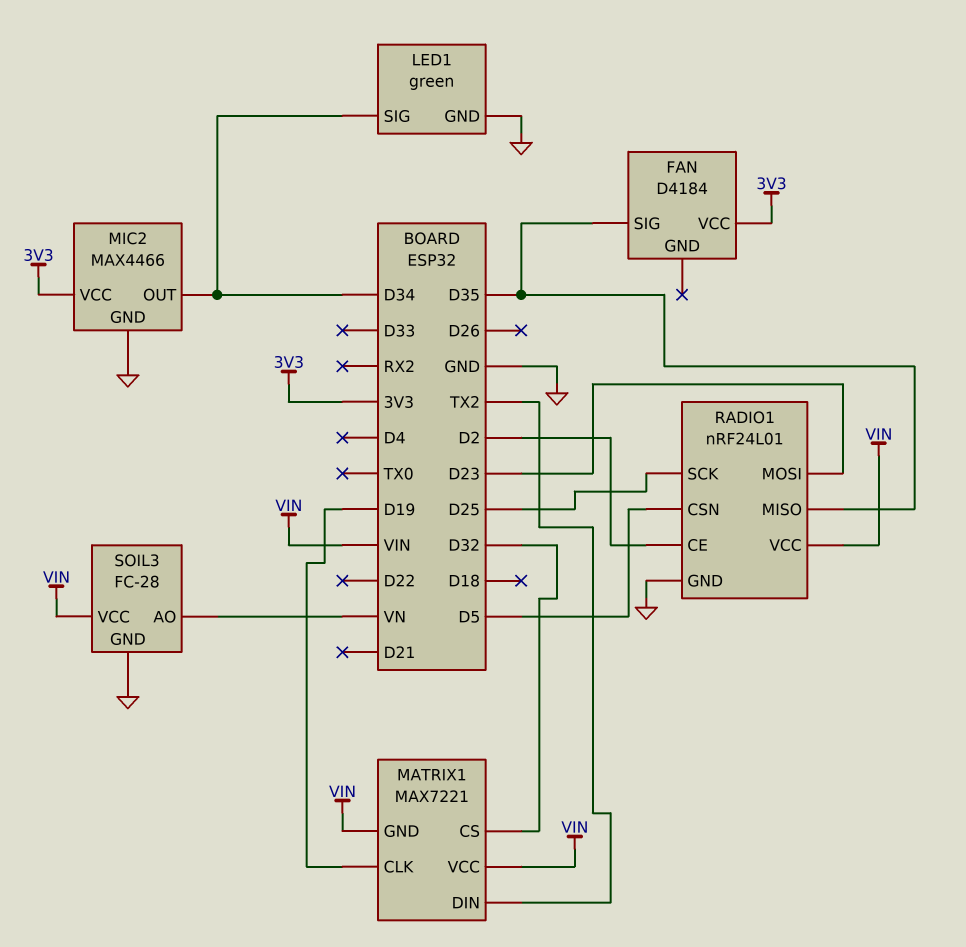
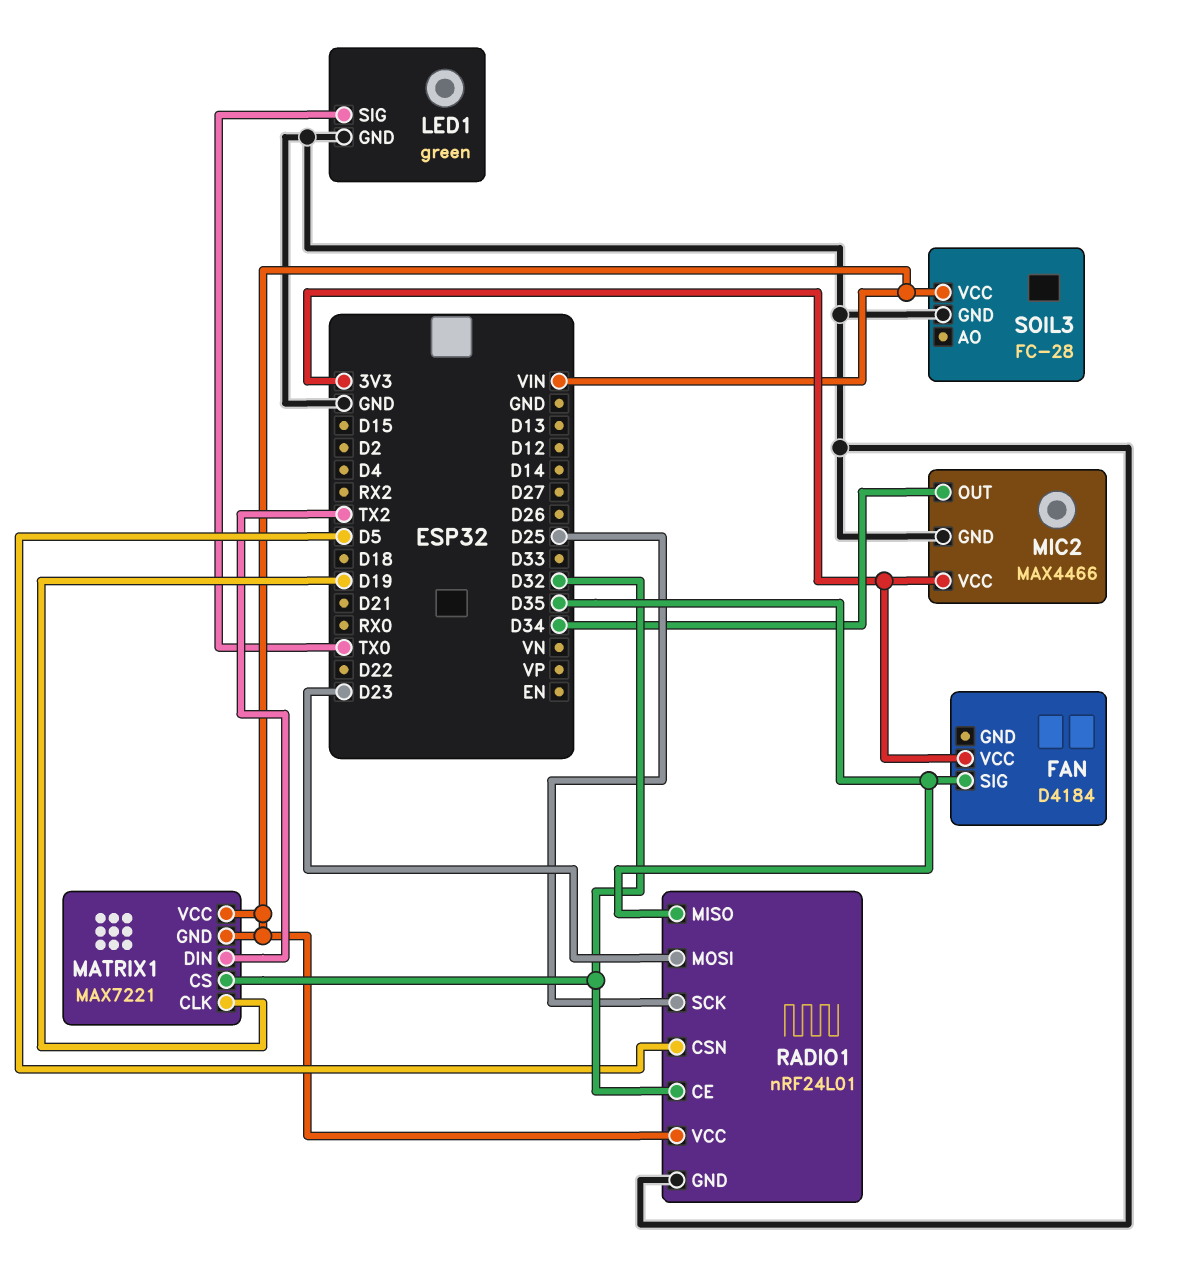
LED1 pin SIG: D34 -> TX0
RADIO1 pin CE: D2 -> D32
SOIL3 pin AO: VN -> none

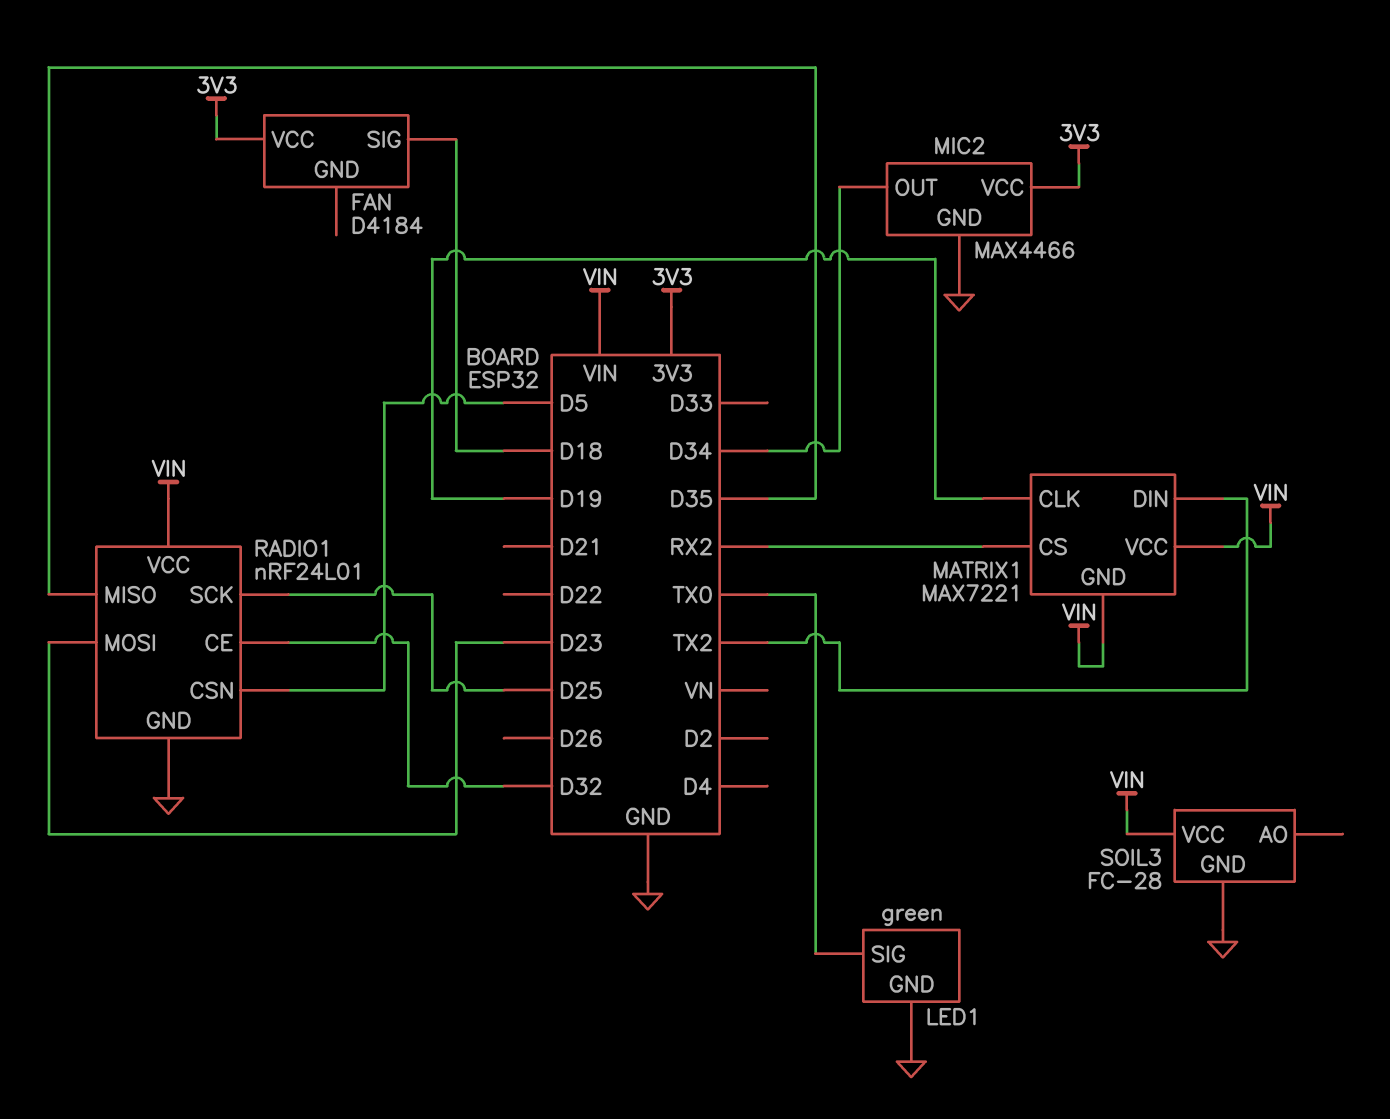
FAN pin SIG: D35 -> D18
MATRIX1 pin CS: D32 -> RX2

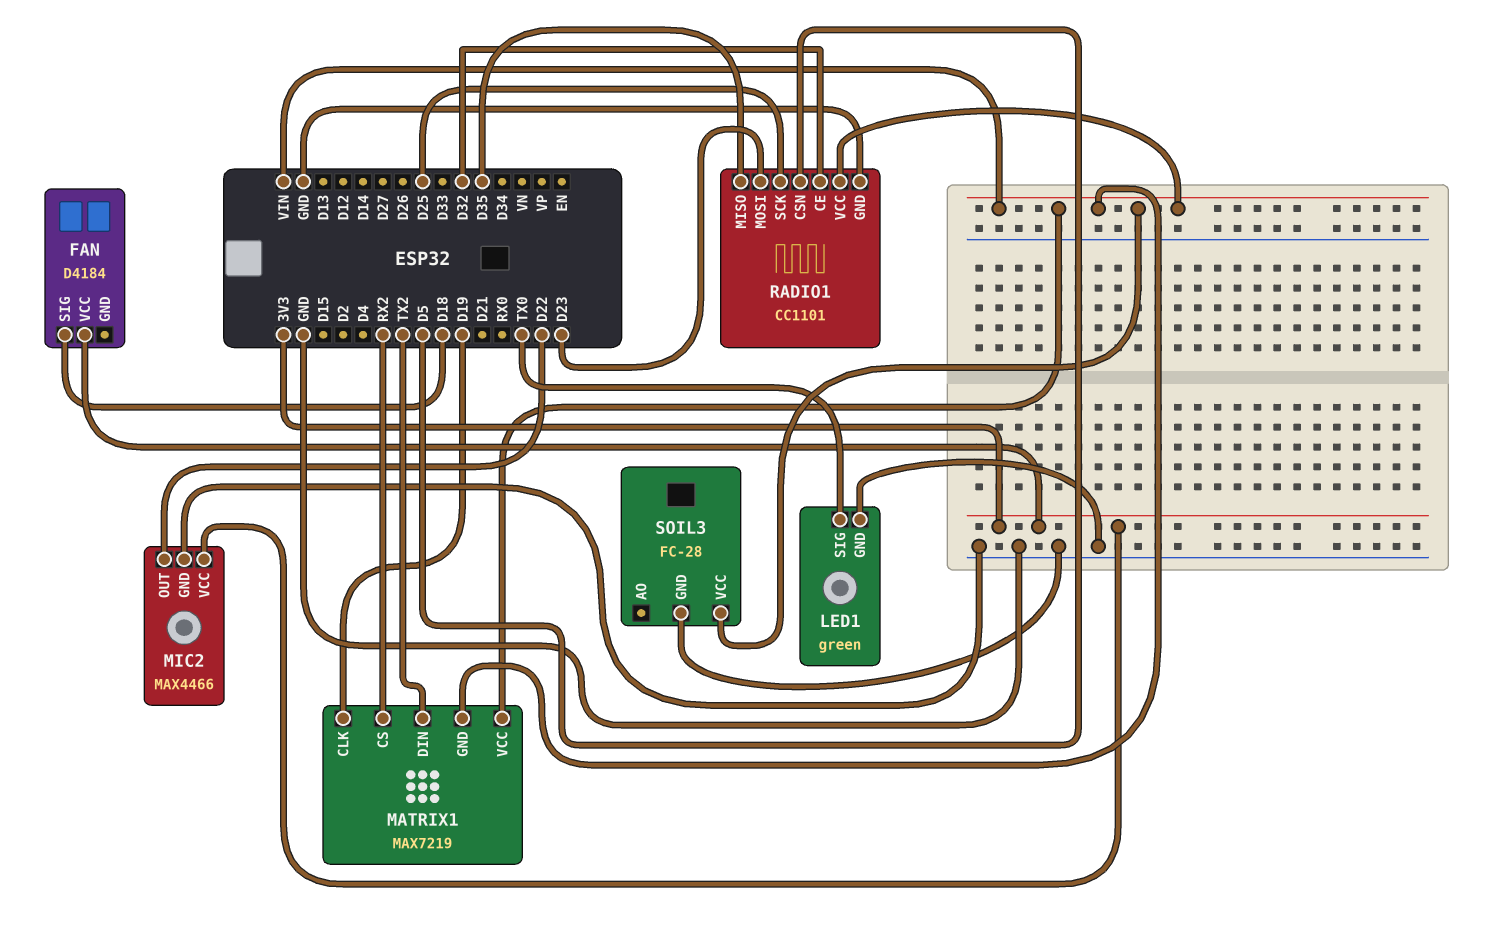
MATRIX1: MAX7221 -> MAX7219
MIC2 pin OUT: D34 -> D22
RADIO1: nRF24L01 -> CC1101

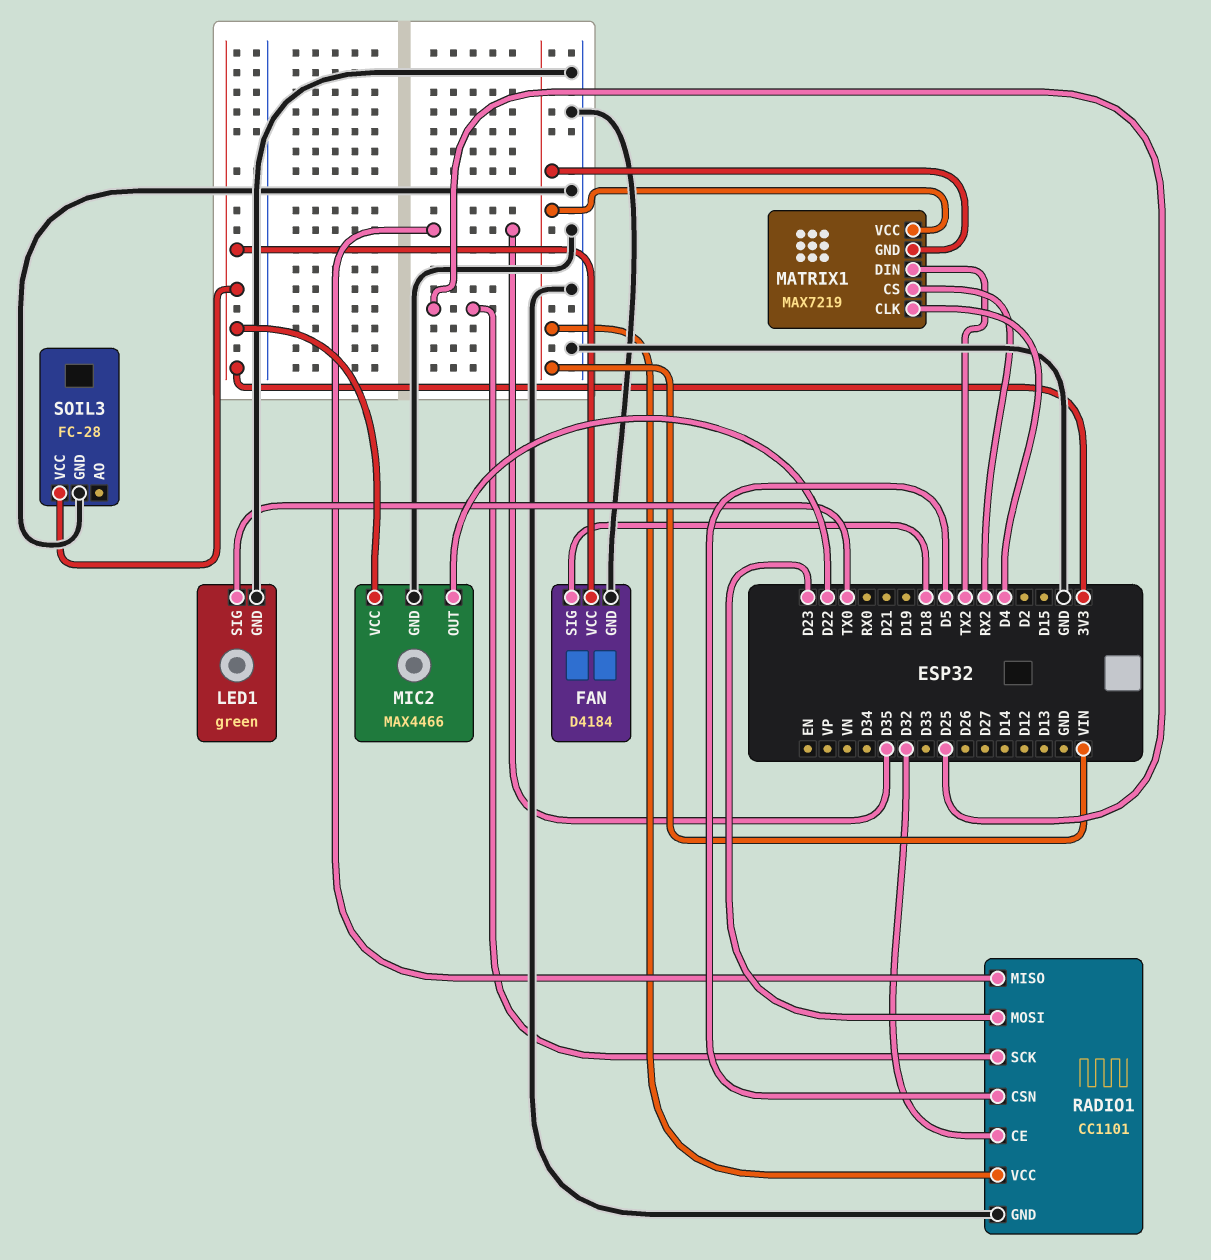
FAN pin GND: none -> GND
MATRIX1 pin CLK: D19 -> D4
SOIL3 pin VCC: VIN -> 3V3

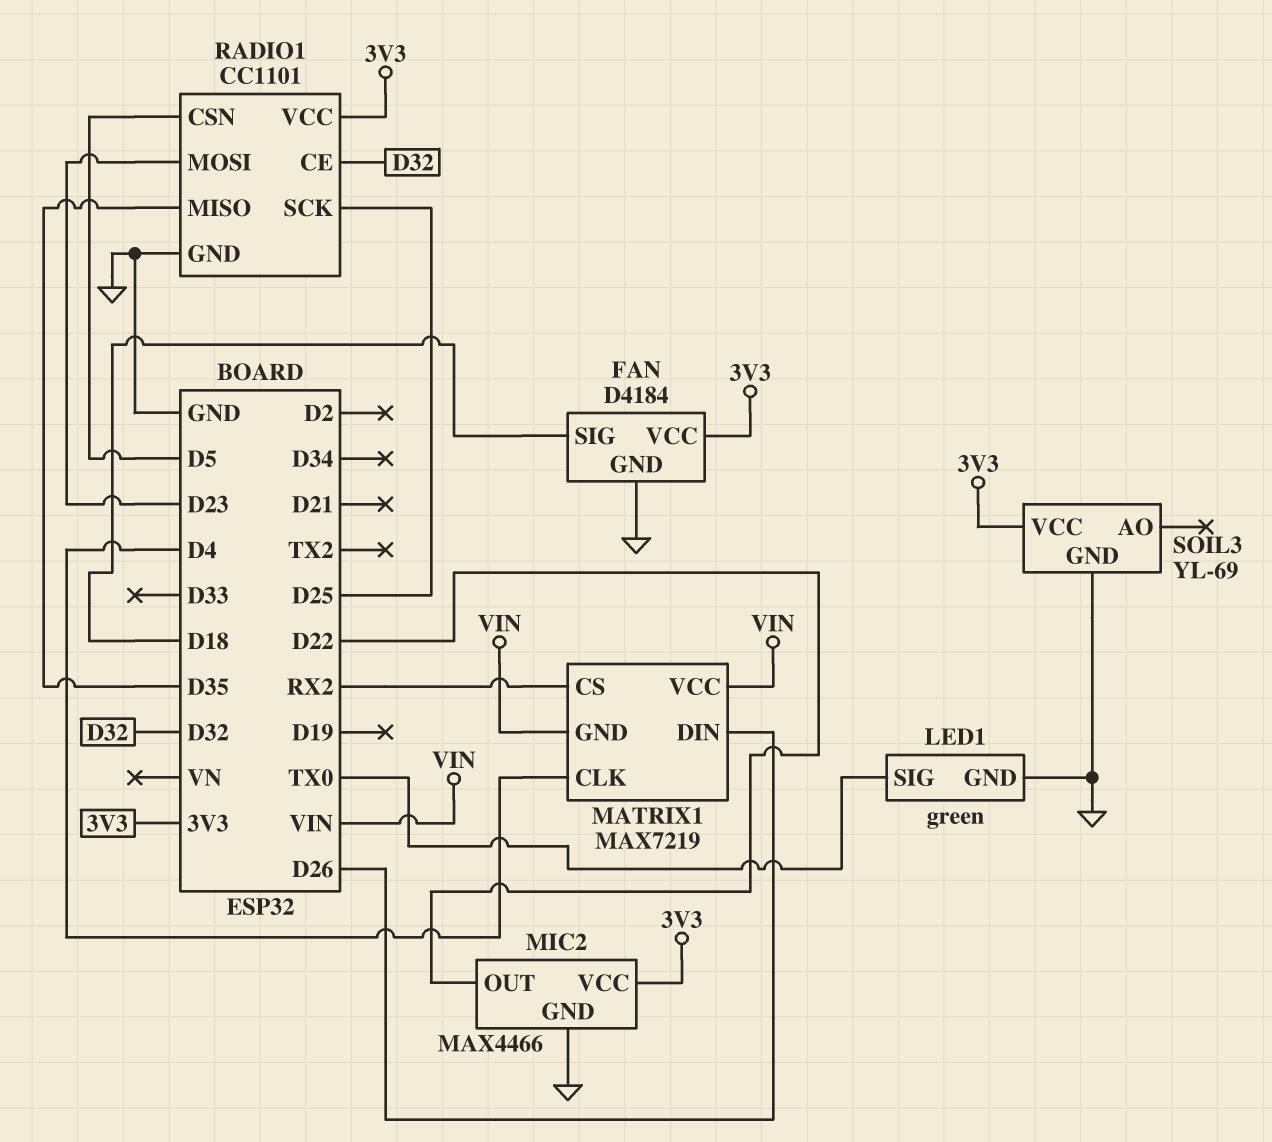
MATRIX1 pin DIN: TX2 -> D26
RADIO1 pin VCC: VIN -> 3V3
SOIL3: FC-28 -> YL-69

